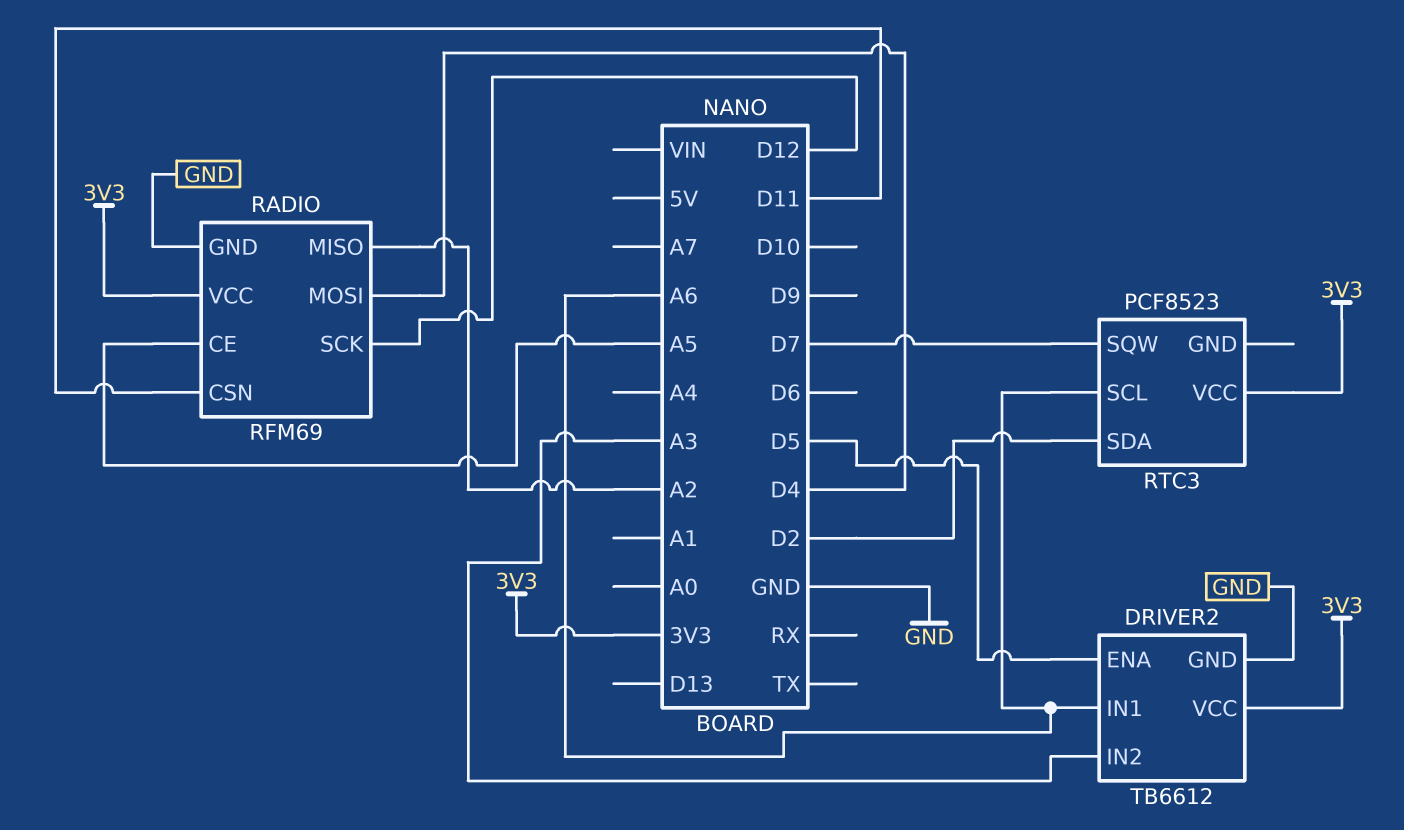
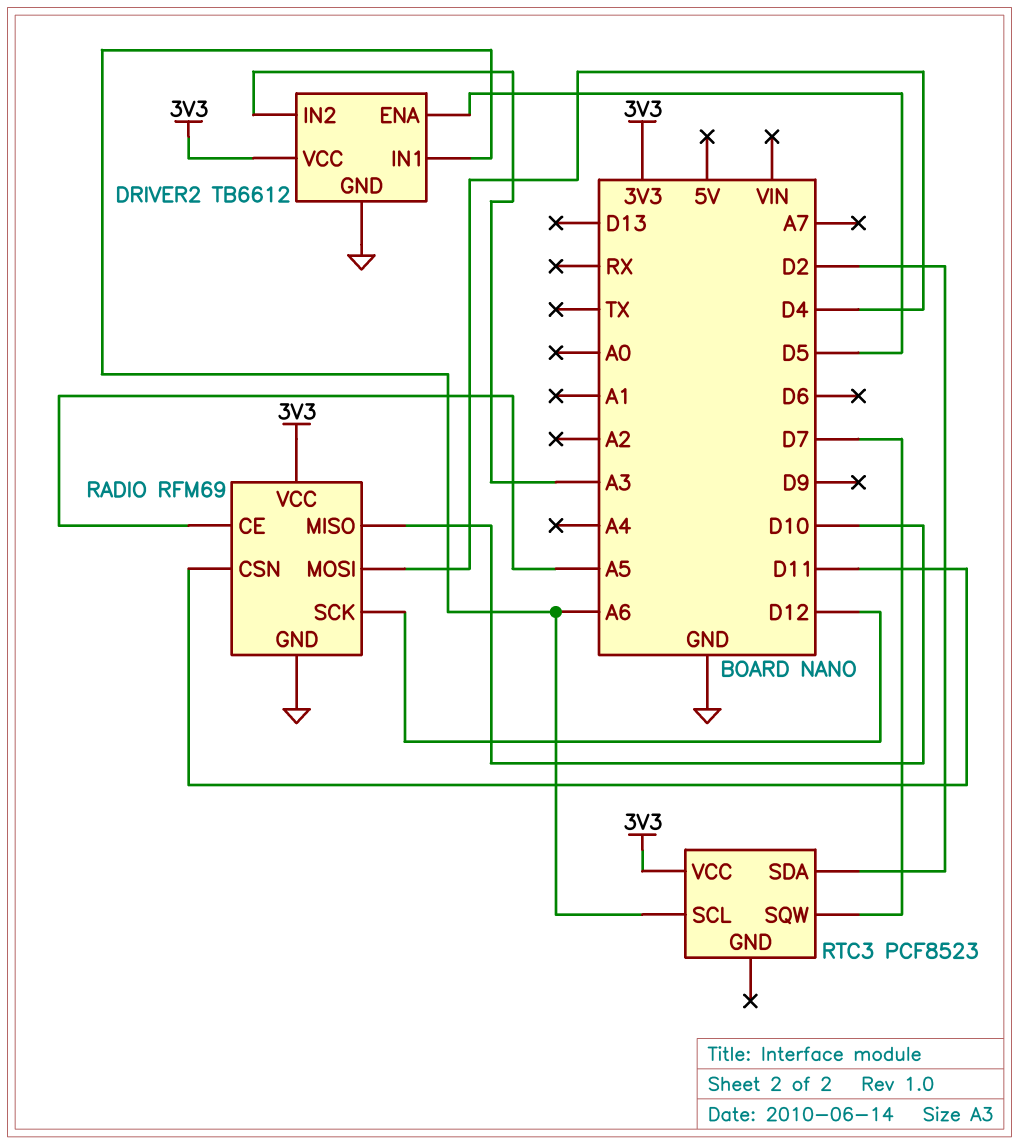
RADIO pin MISO: A2 -> D10

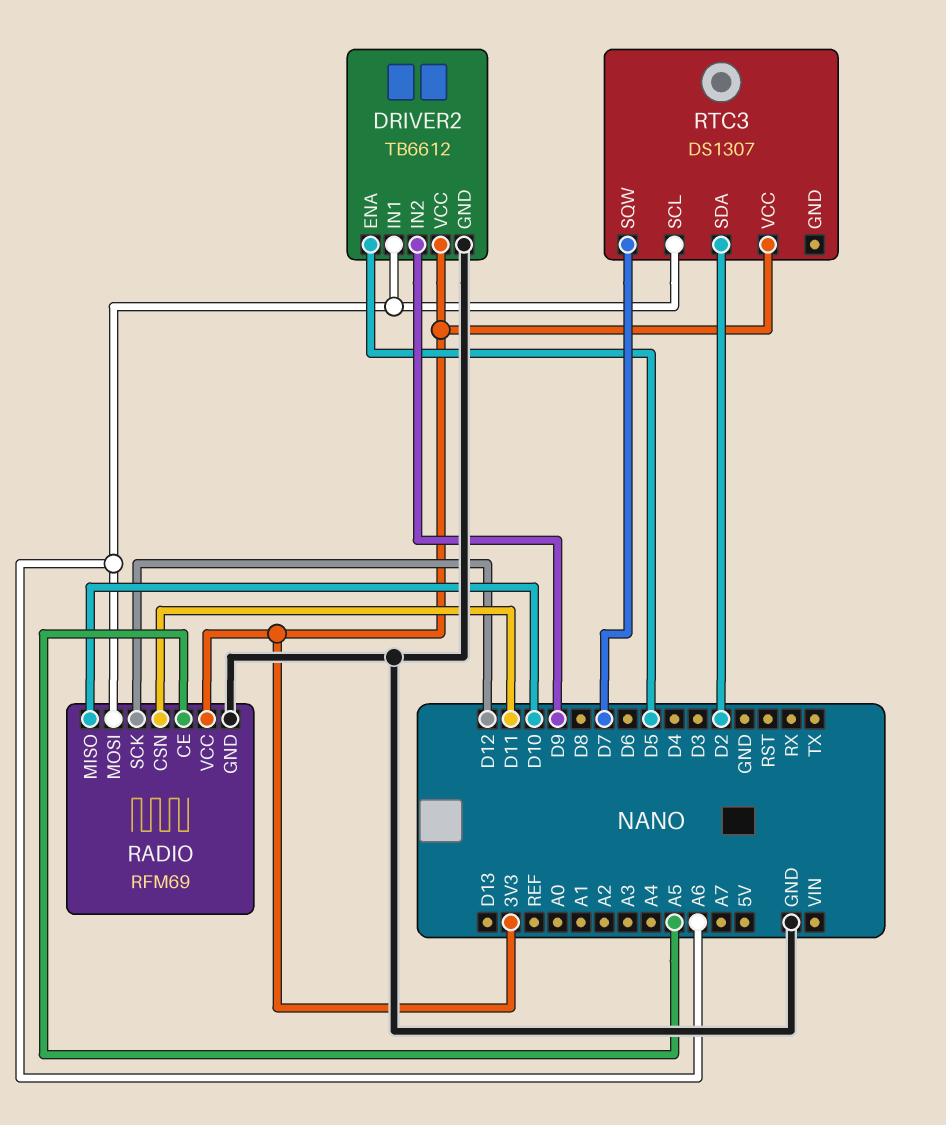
DRIVER2 pin IN2: A3 -> D9
RADIO pin MOSI: D4 -> A6
RTC3: PCF8523 -> DS1307

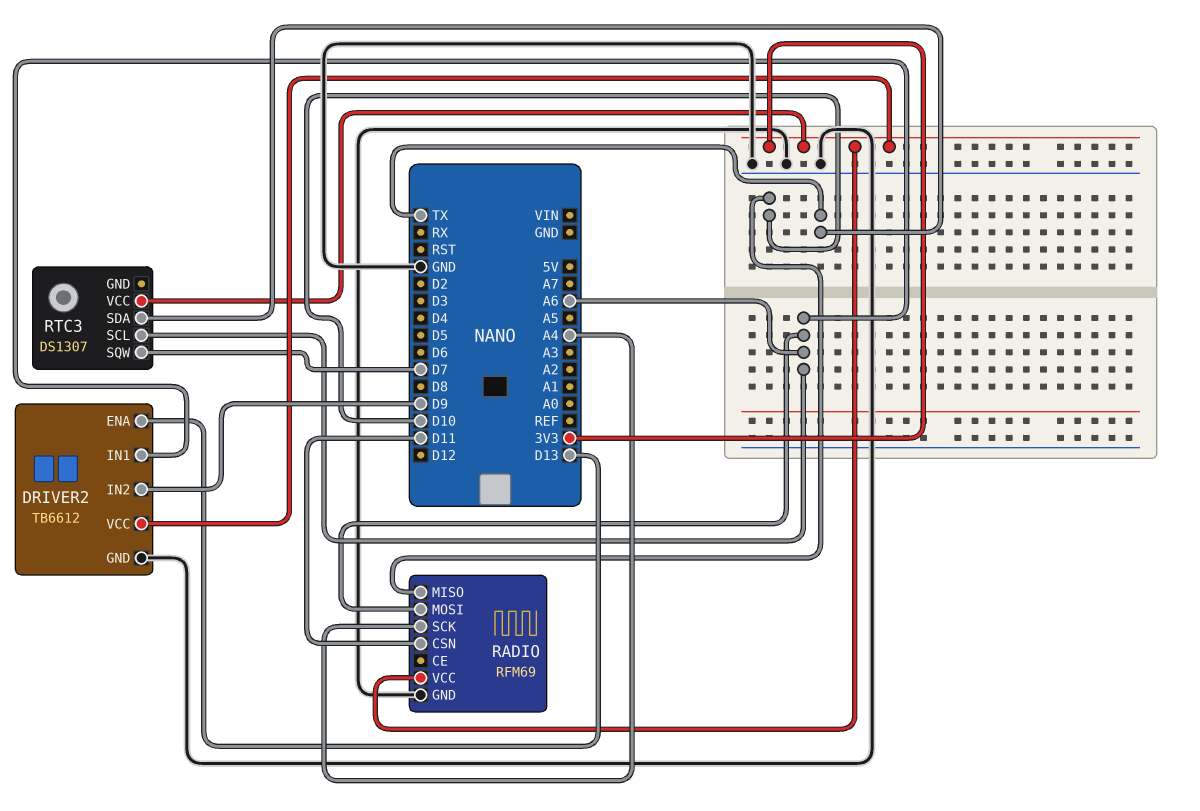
DRIVER2 pin ENA: D5 -> D13
RADIO pin CE: A5 -> none
RADIO pin SCK: D12 -> A4
RTC3 pin SDA: D2 -> TX

